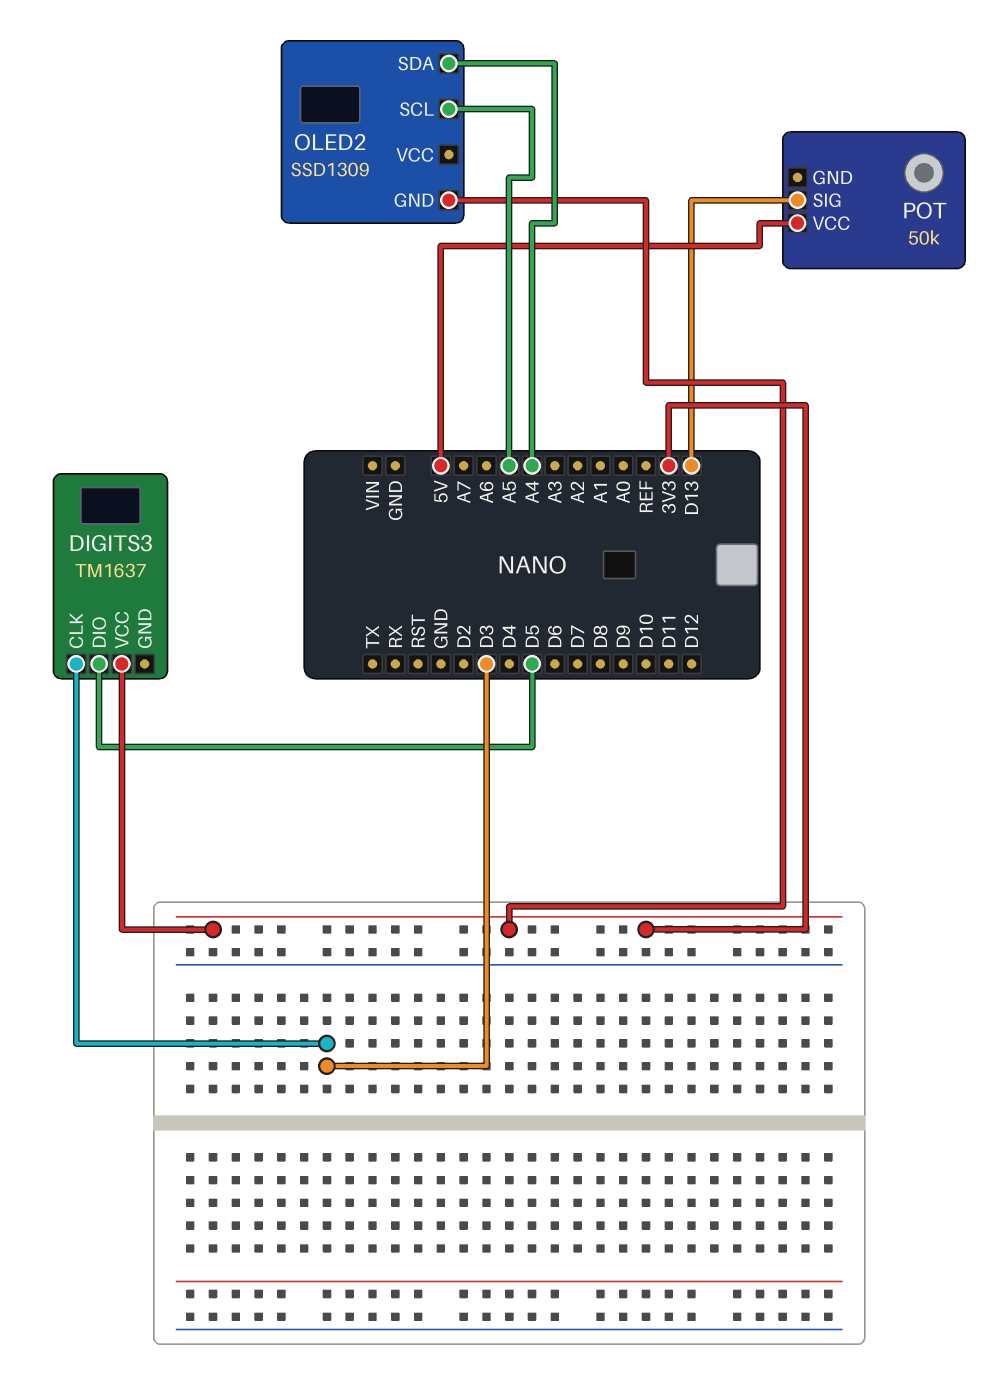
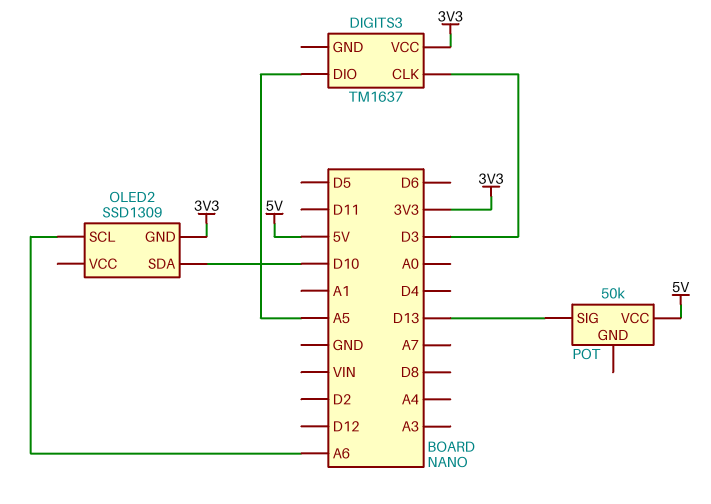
DIGITS3 pin DIO: D5 -> A5
OLED2 pin SCL: A5 -> A6
OLED2 pin SDA: A4 -> D10

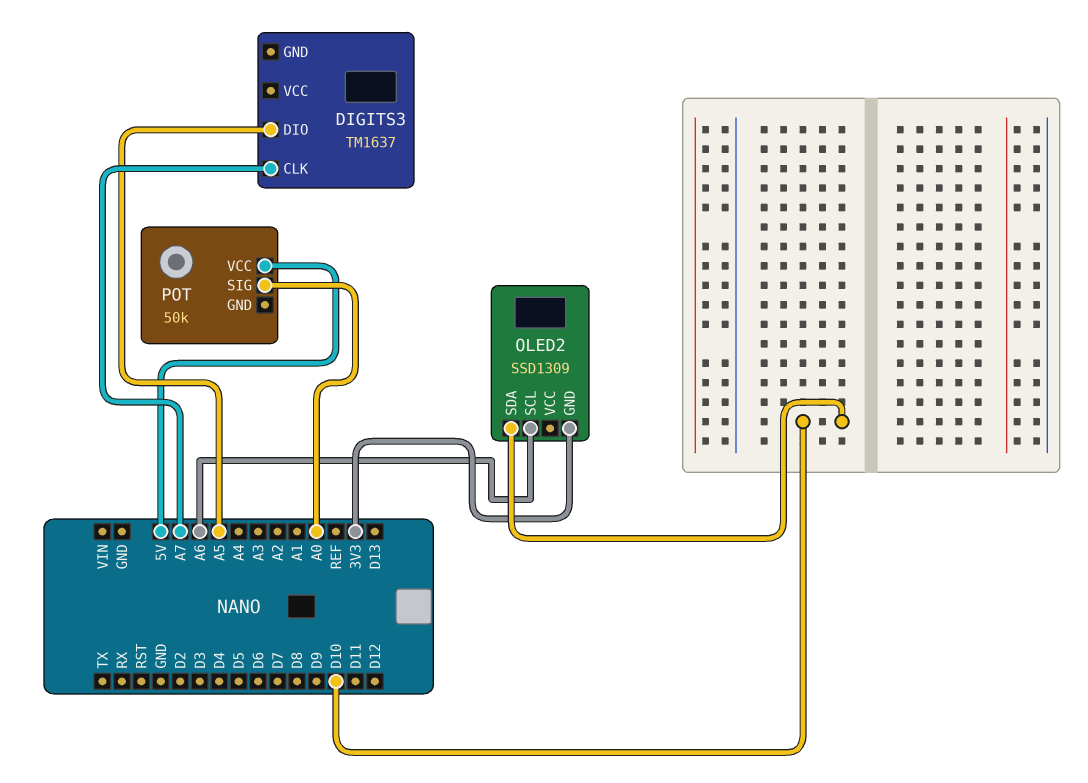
DIGITS3 pin CLK: D3 -> A7
DIGITS3 pin VCC: 3V3 -> none
POT pin SIG: D13 -> A0

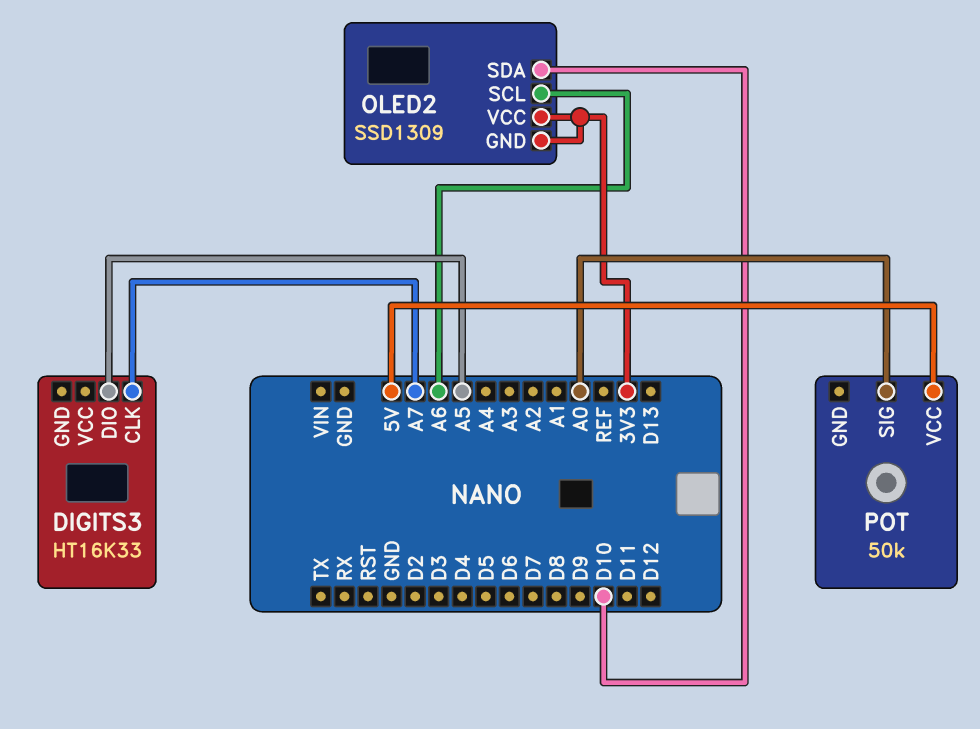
DIGITS3: TM1637 -> HT16K33
OLED2 pin VCC: none -> 3V3

